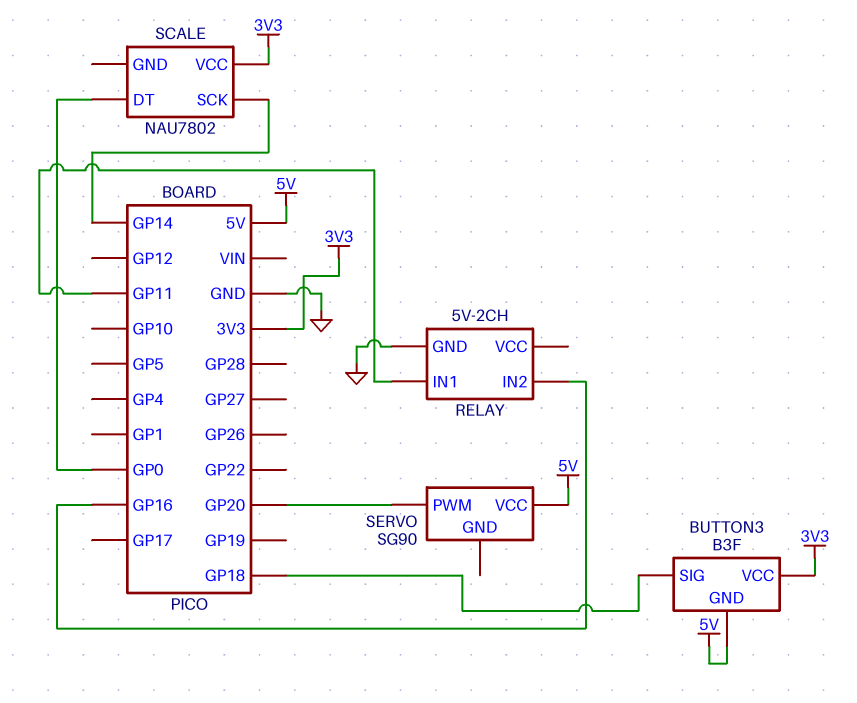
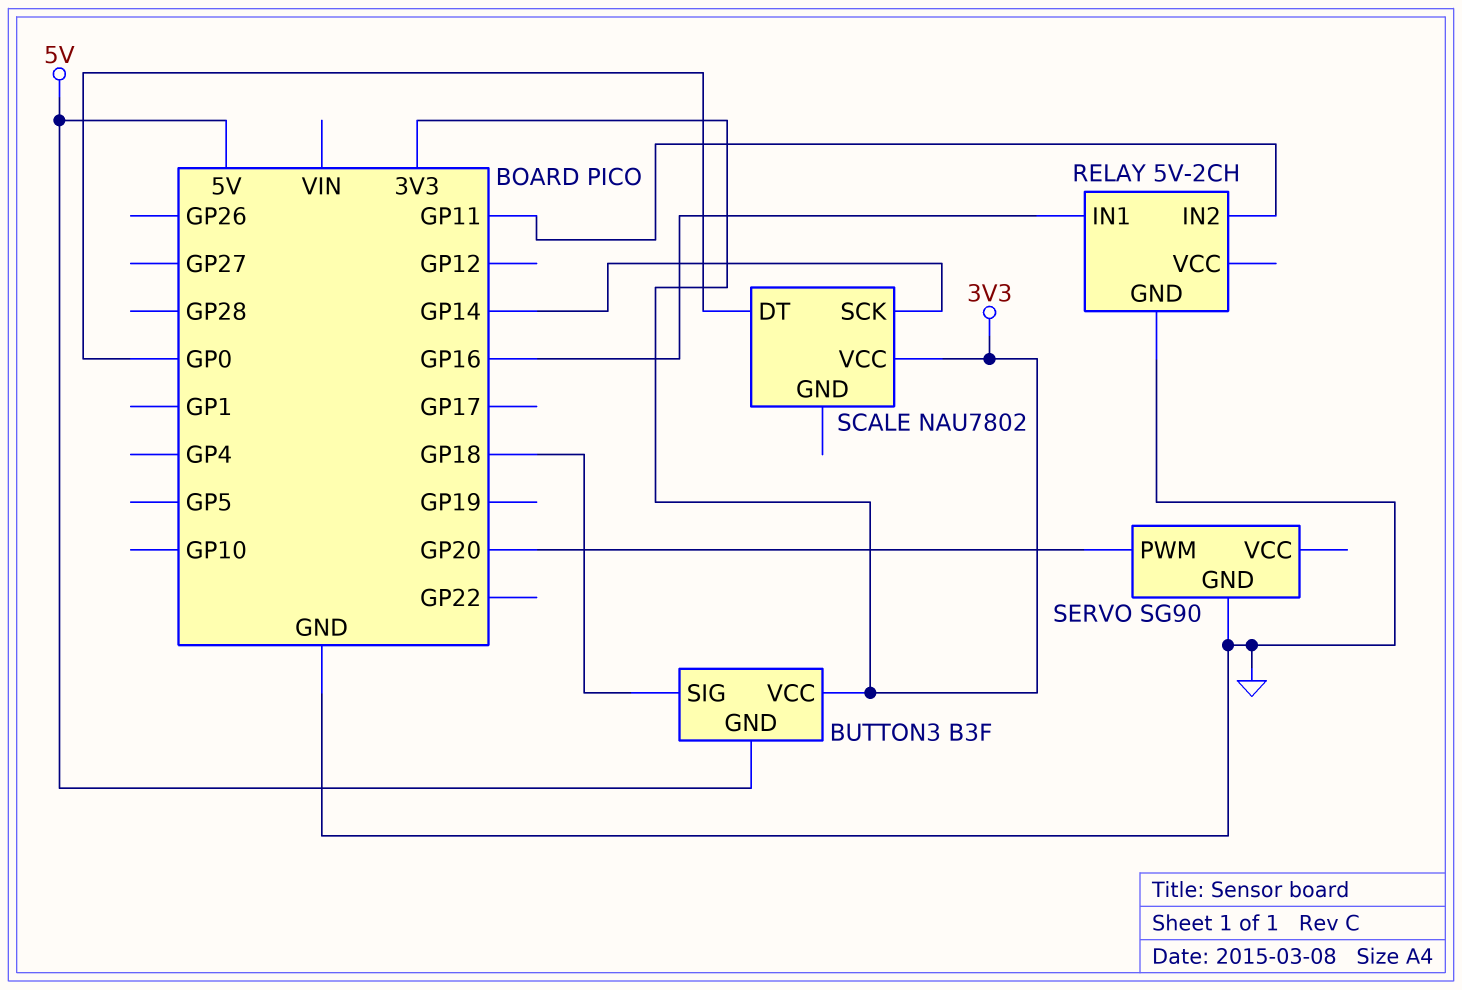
RELAY pin IN1: GP11 -> GP16
RELAY pin IN2: GP16 -> GP11
SERVO pin GND: none -> GND
SERVO pin VCC: 5V -> none

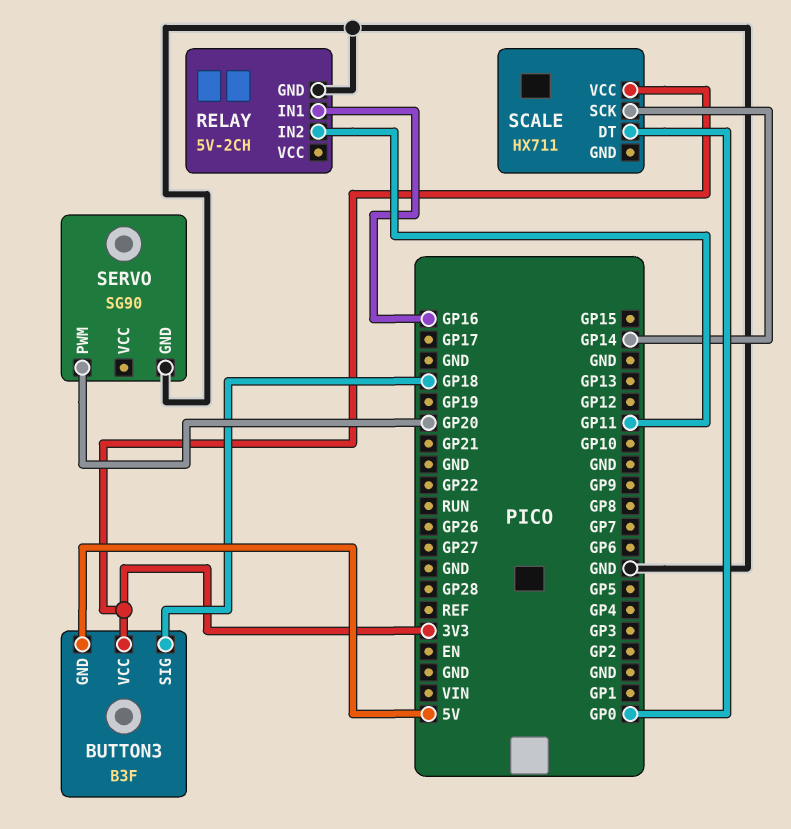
SCALE: NAU7802 -> HX711

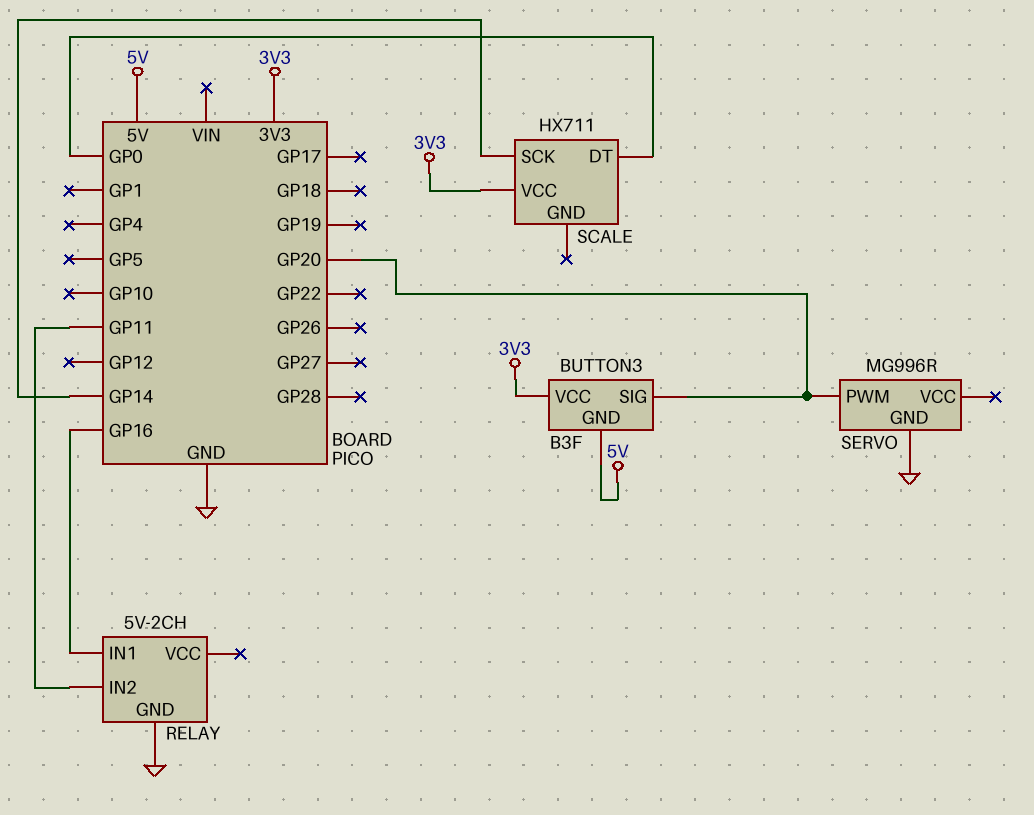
BUTTON3 pin SIG: GP18 -> GP20
SERVO: SG90 -> MG996R

